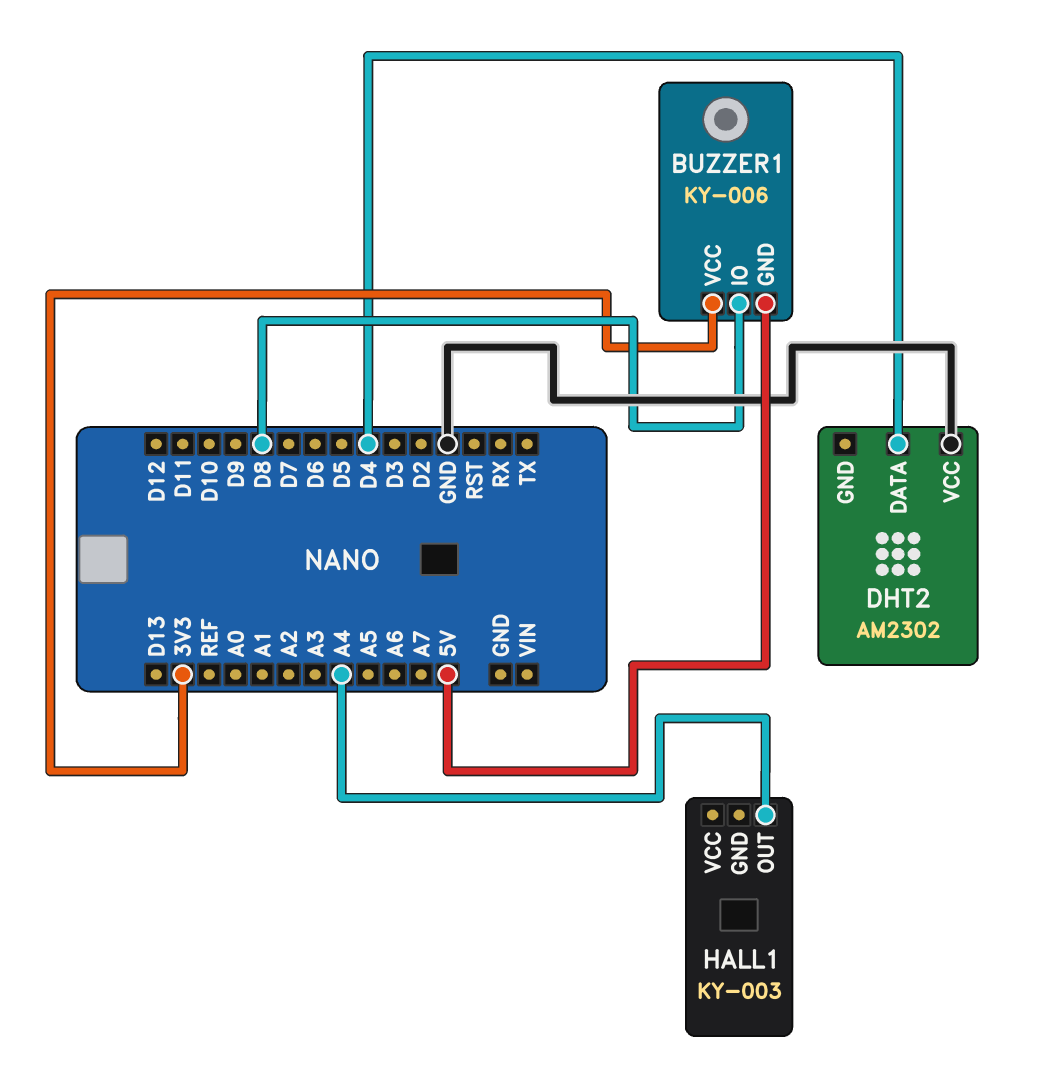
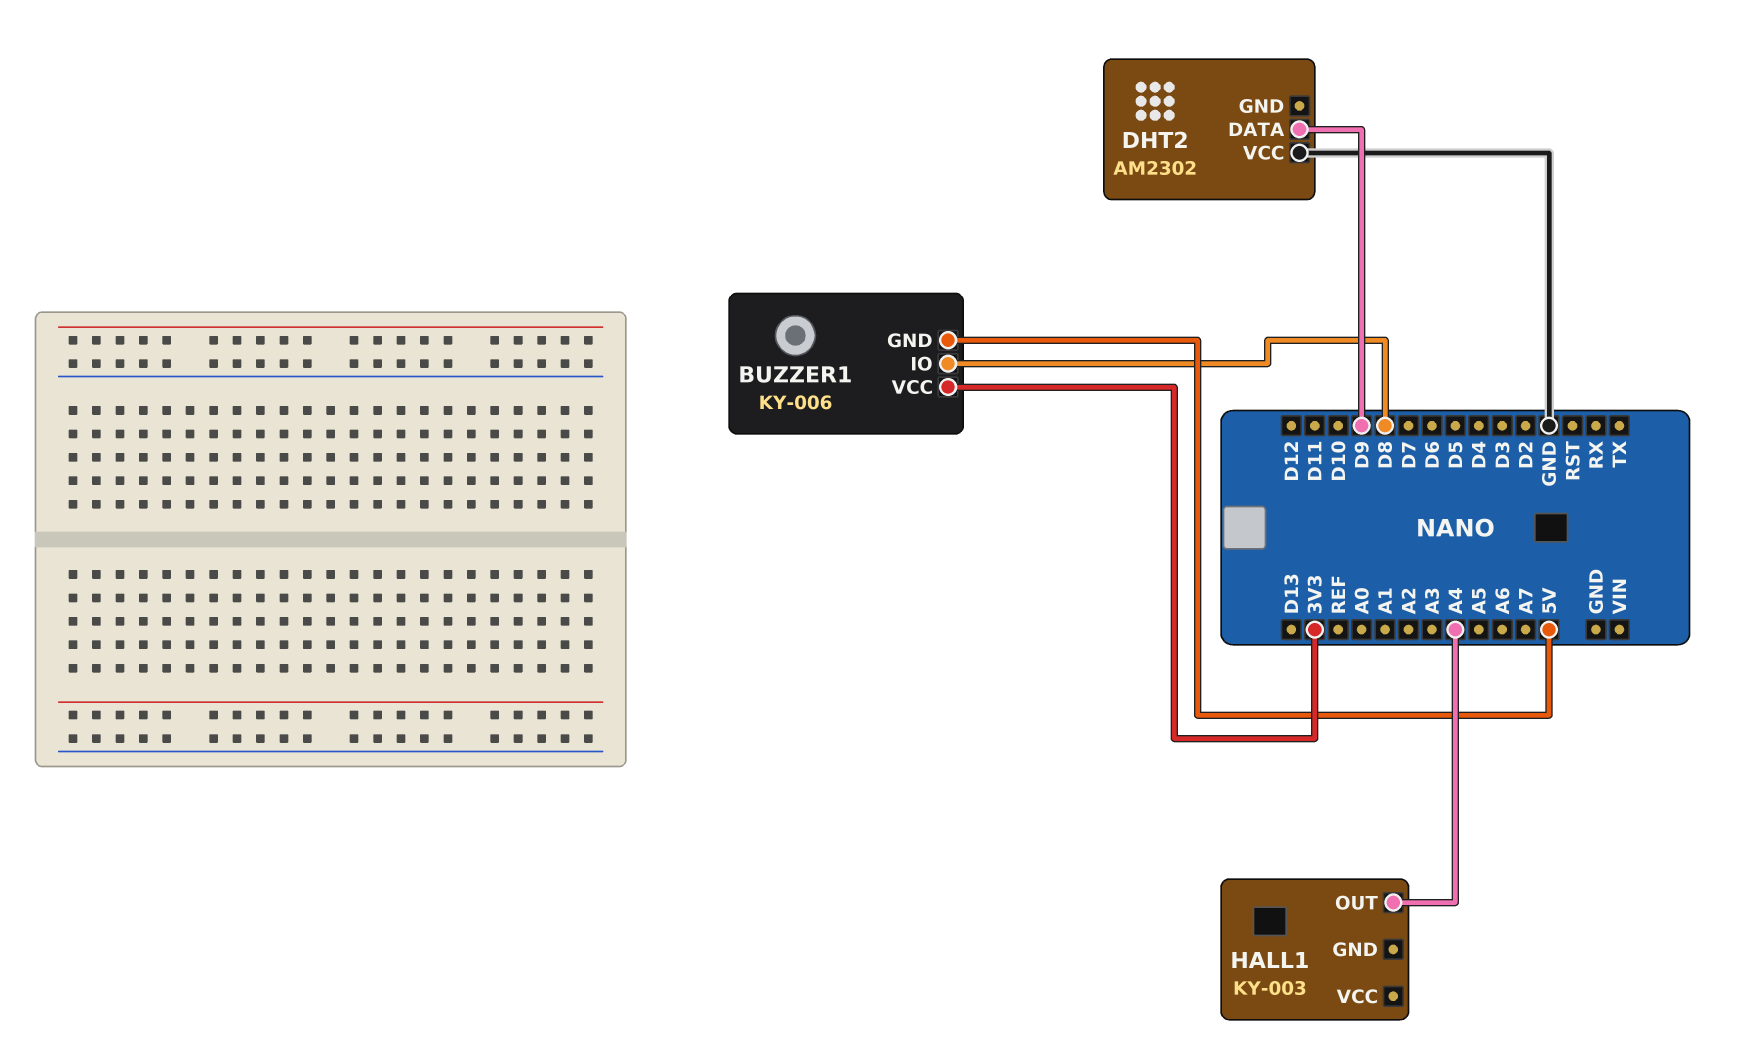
DHT2 pin DATA: D4 -> D9

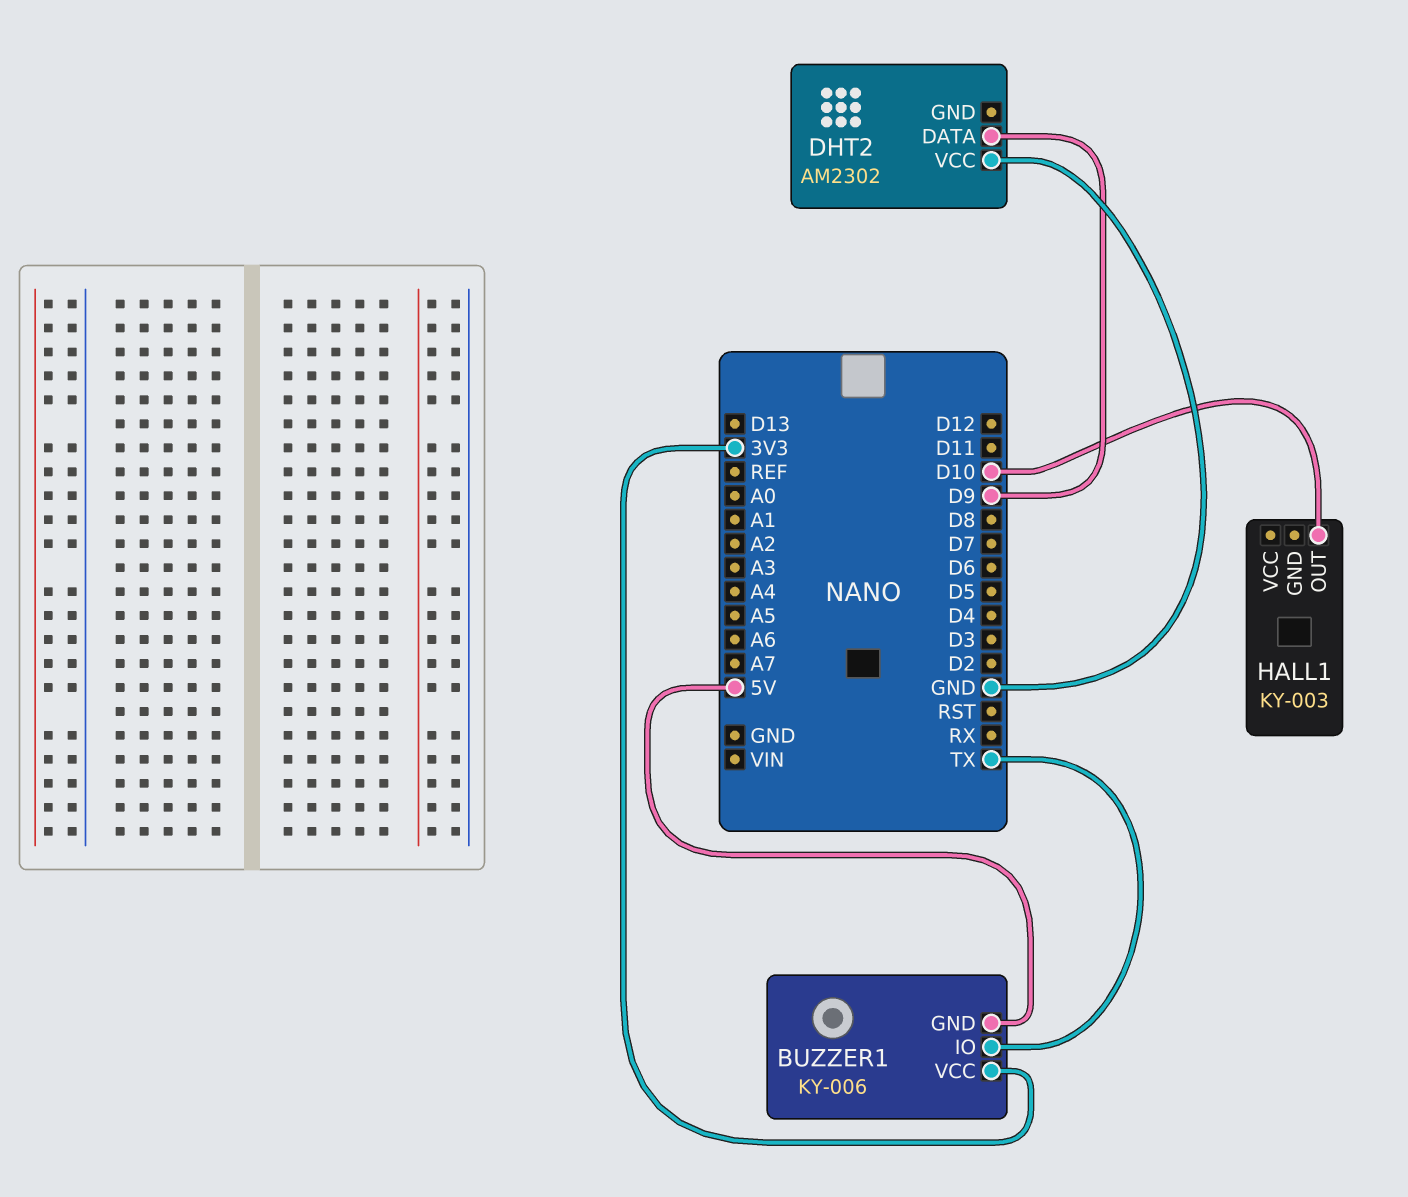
BUZZER1 pin IO: D8 -> TX
HALL1 pin OUT: A4 -> D10

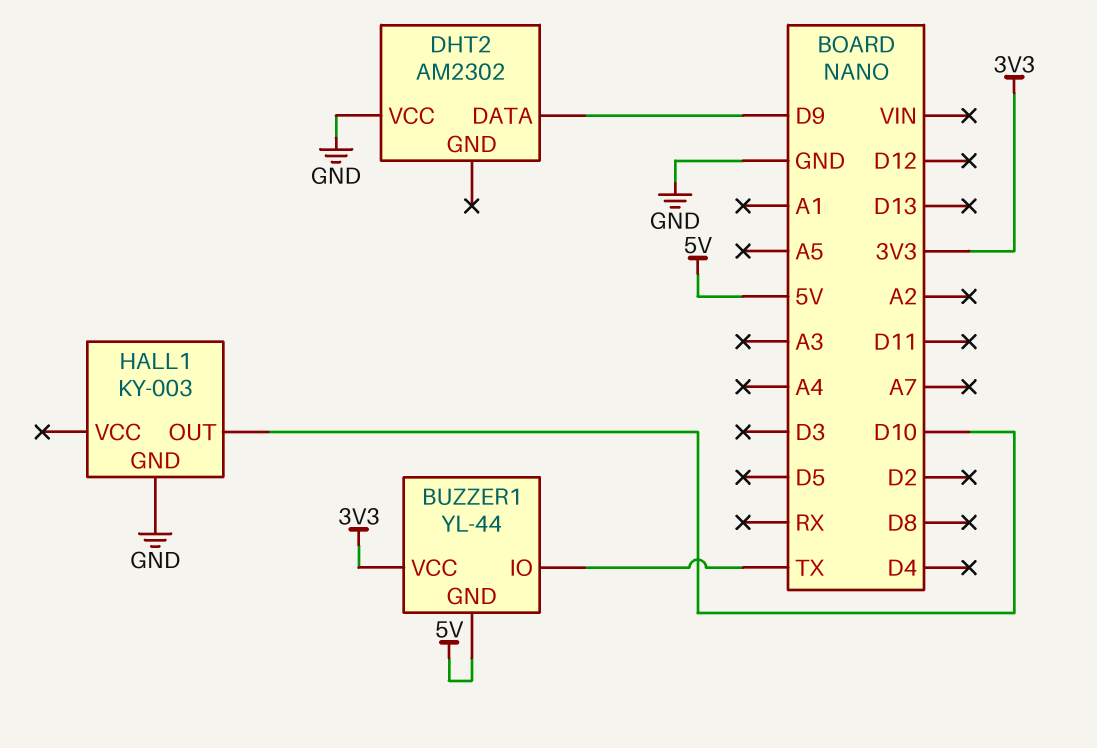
BUZZER1: KY-006 -> YL-44
HALL1 pin GND: none -> GND

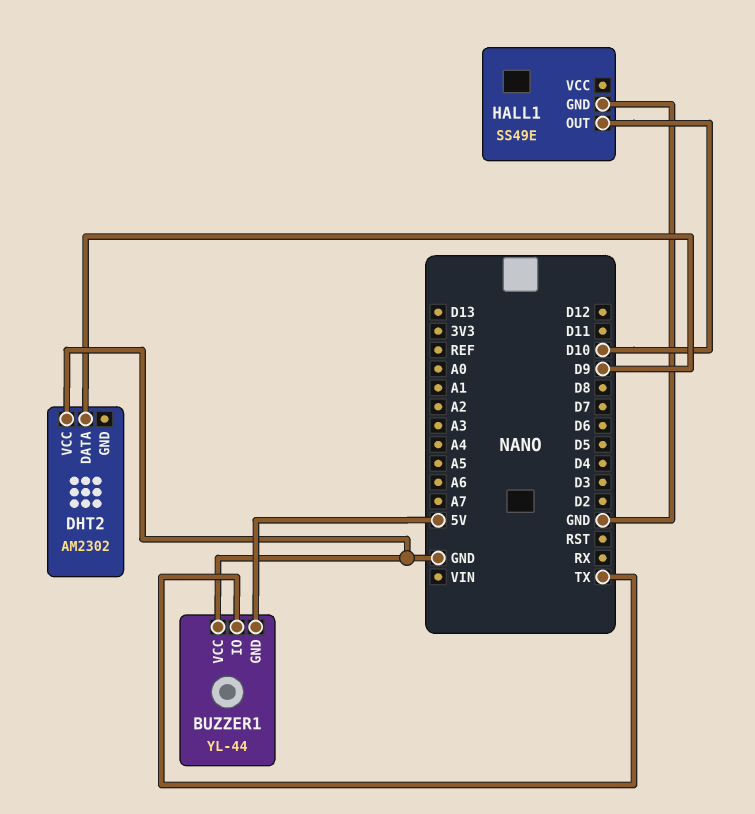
BUZZER1 pin VCC: 3V3 -> GND
HALL1: KY-003 -> SS49E

